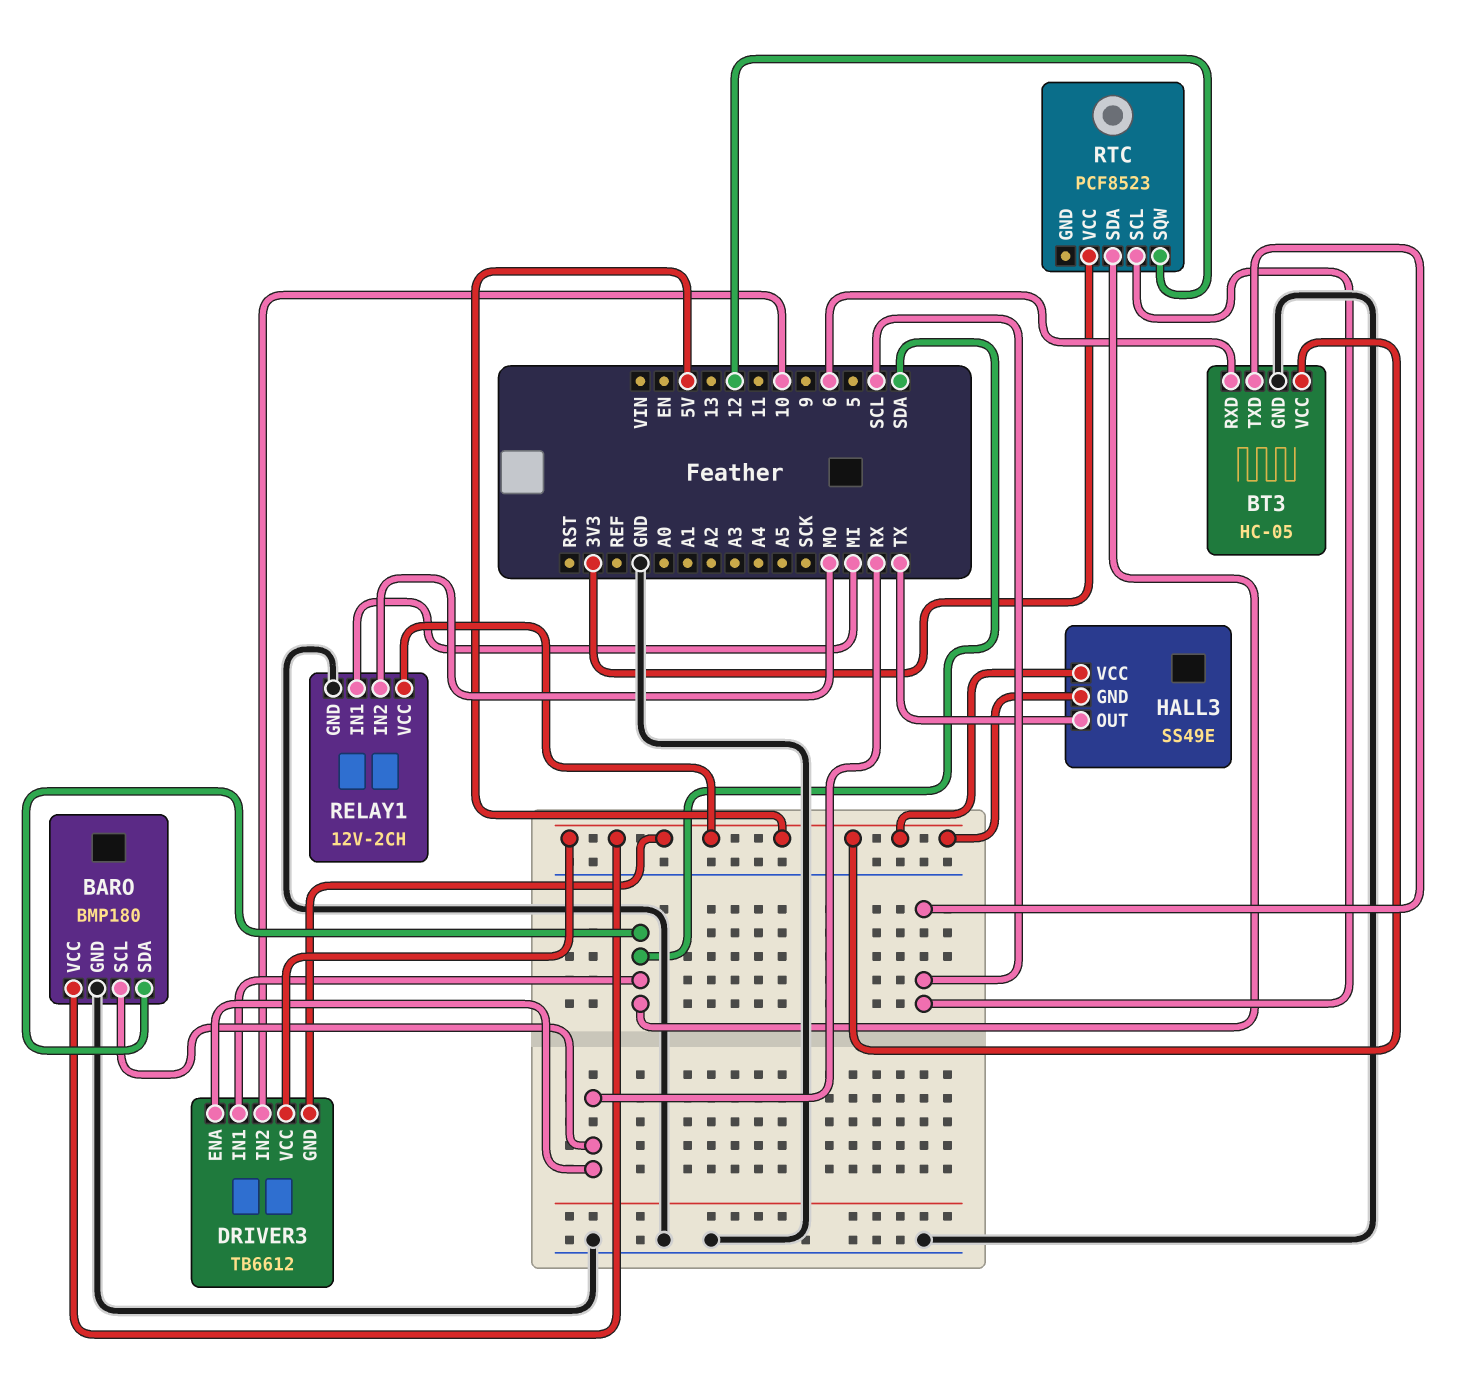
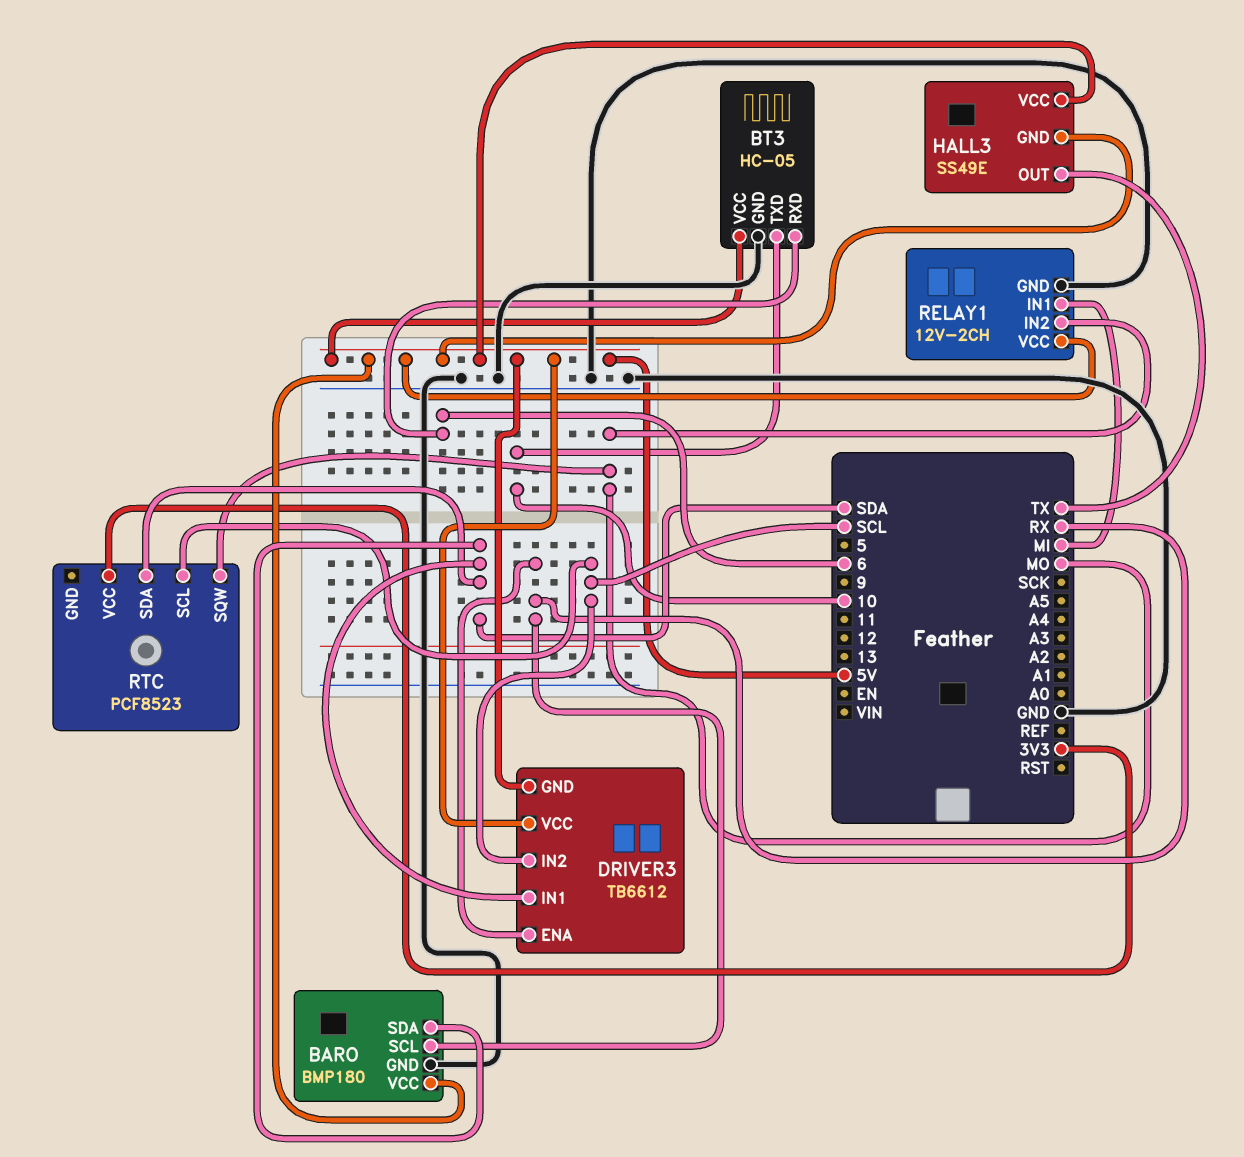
BT3 pin TXD: SCL -> 10
DRIVER3 pin IN2: 10 -> SCL
RTC pin SQW: 12 -> MO

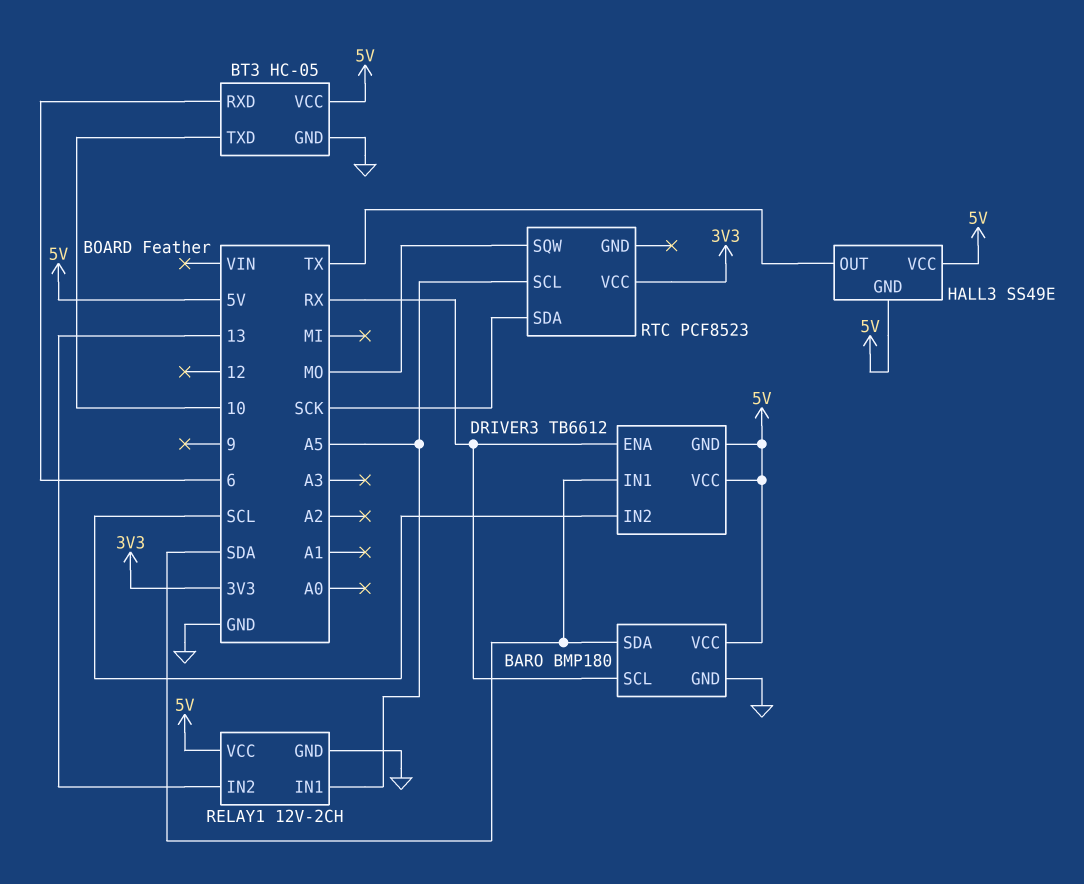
RELAY1 pin IN1: MI -> A5
RELAY1 pin IN2: MO -> 13
RTC pin SCL: SCL -> A5
RTC pin SDA: SDA -> SCK

